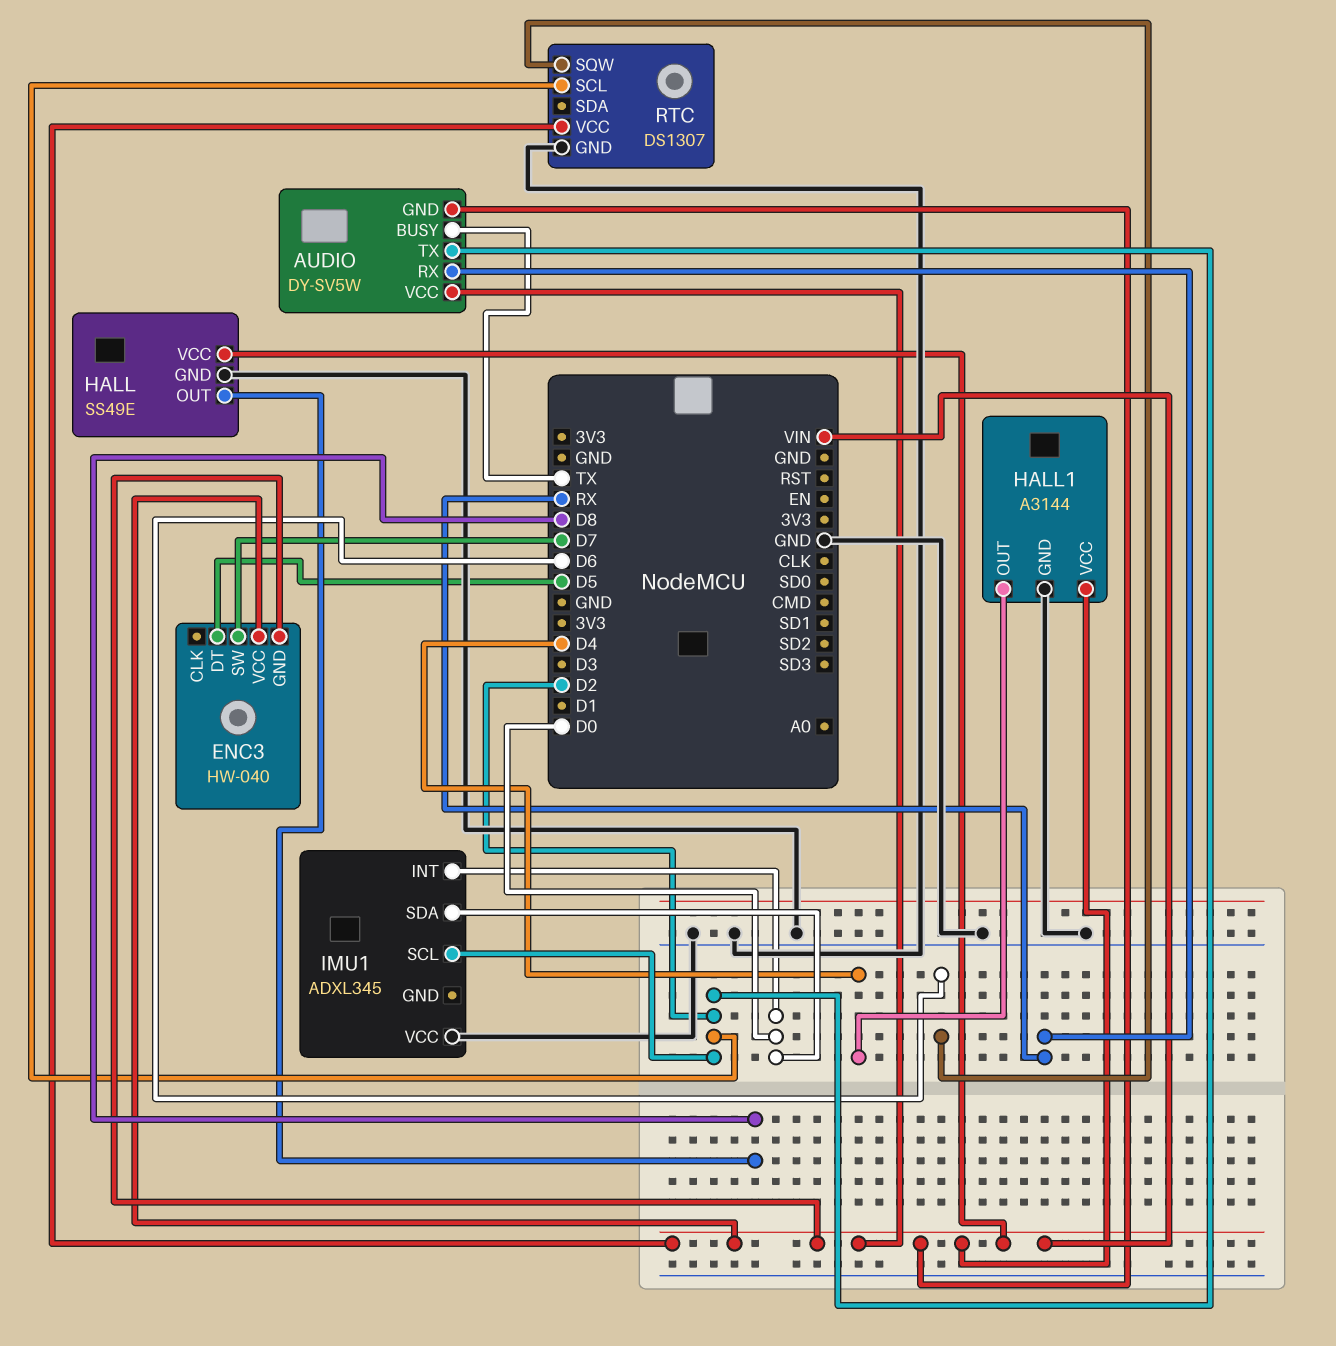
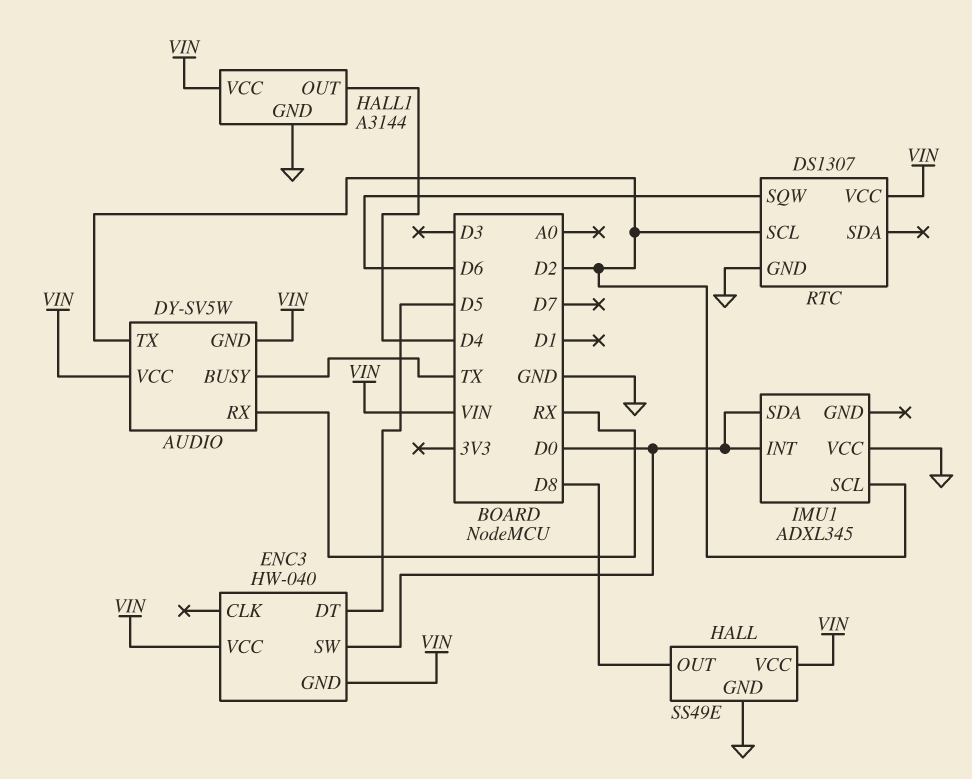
ENC3 pin SW: D7 -> D0

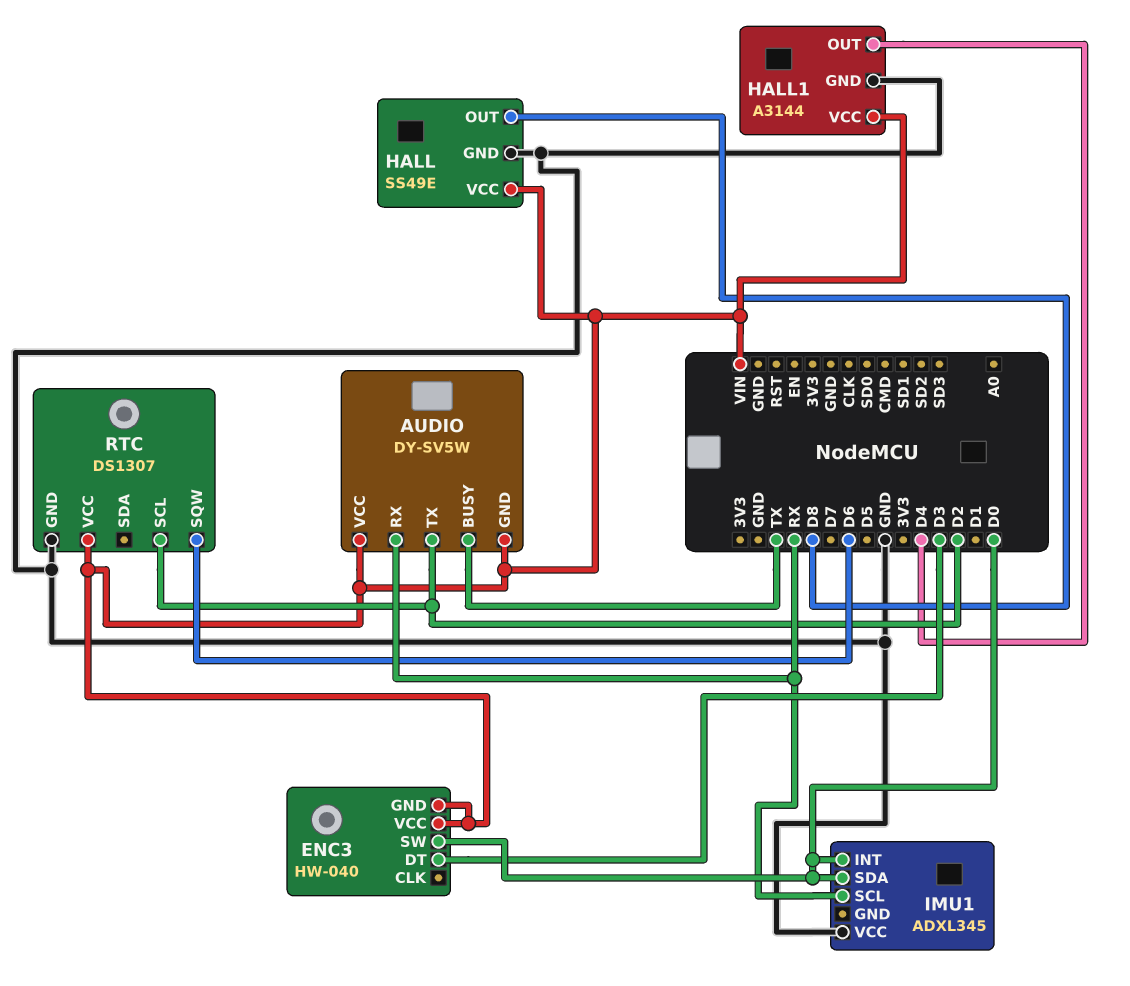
ENC3 pin DT: D5 -> D3
IMU1 pin SCL: D2 -> RX

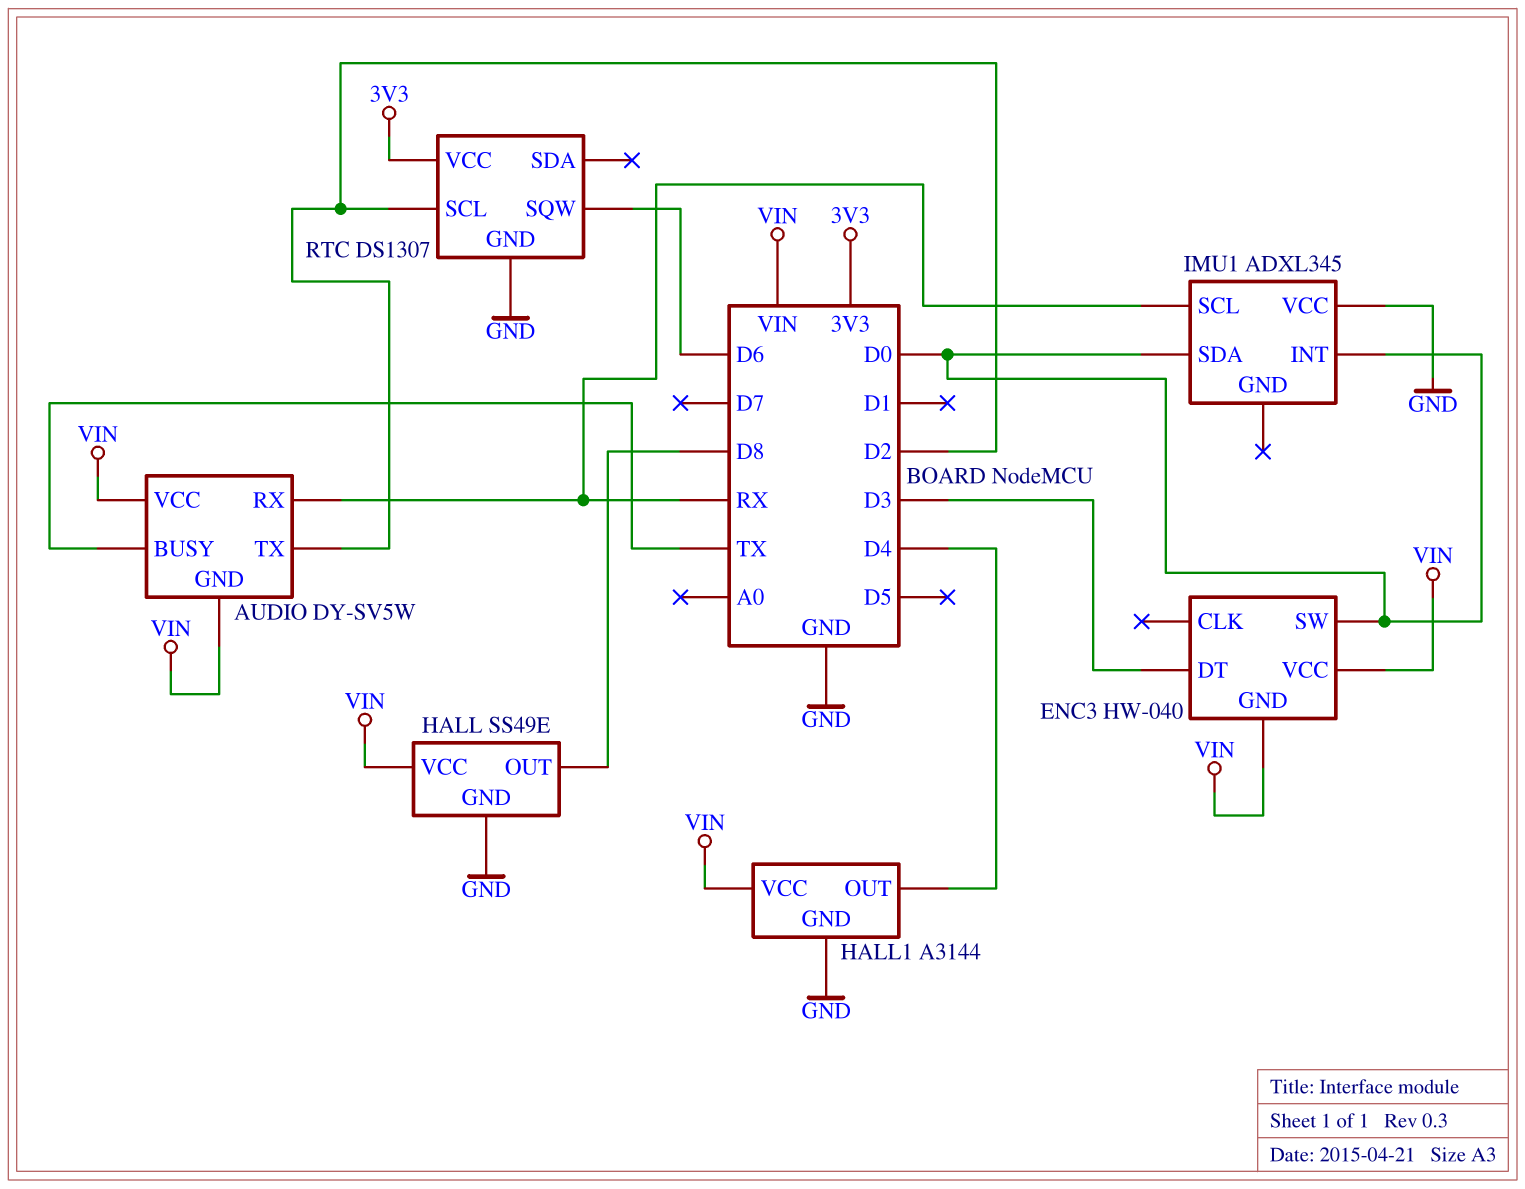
RTC pin VCC: VIN -> 3V3

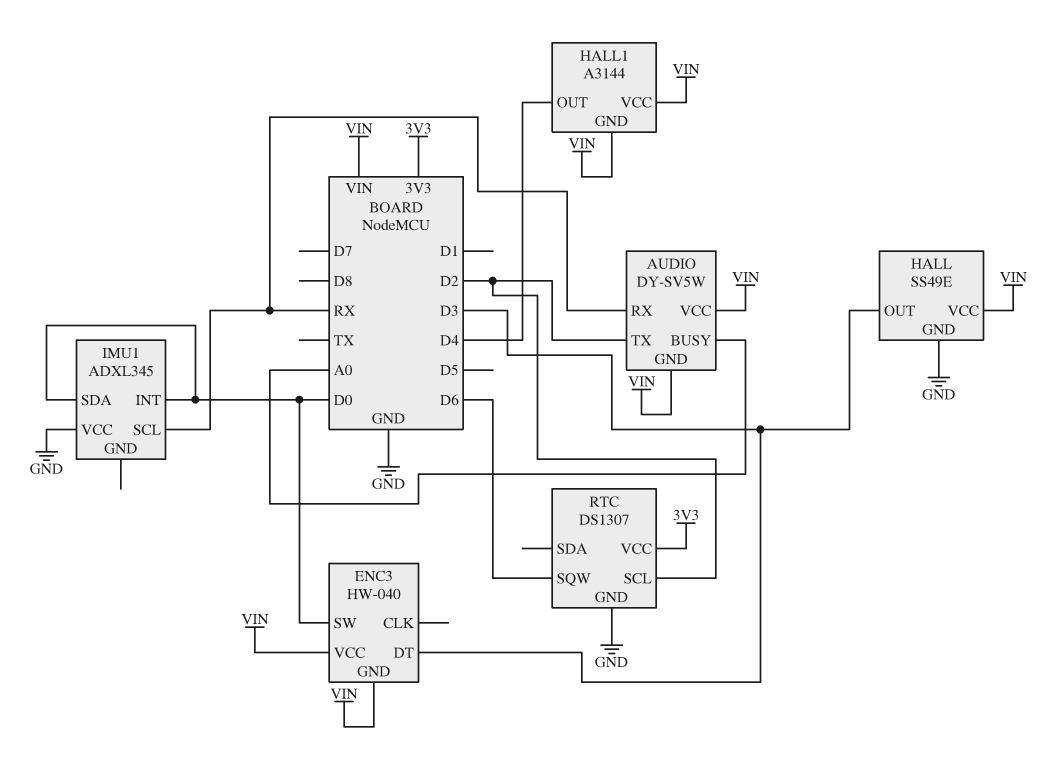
AUDIO pin BUSY: TX -> A0
HALL pin OUT: D8 -> D3
HALL1 pin GND: GND -> VIN

